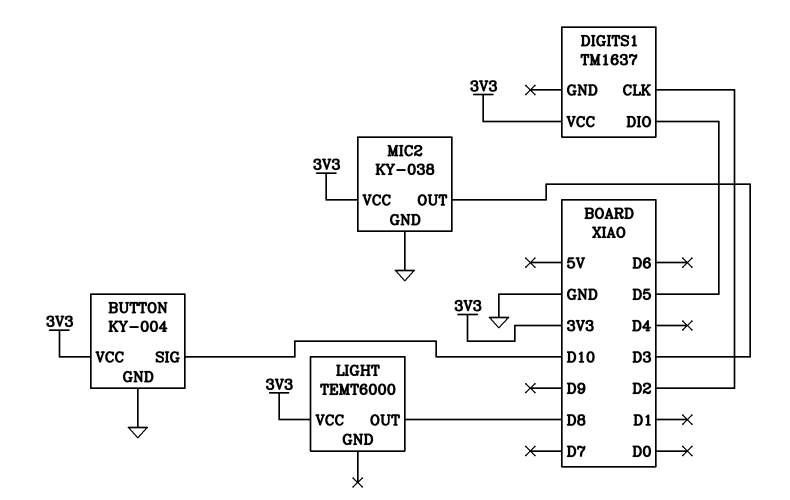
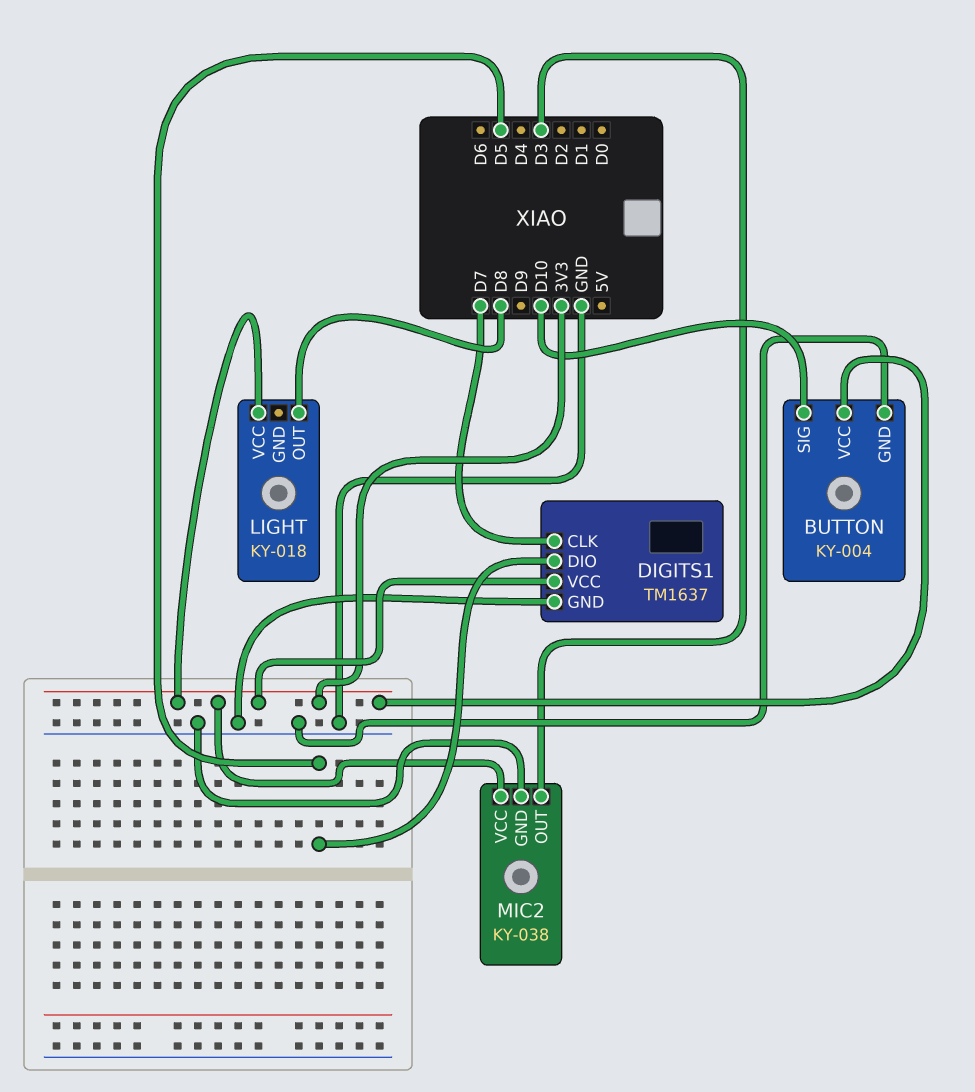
DIGITS1 pin CLK: D2 -> D7
DIGITS1 pin GND: none -> GND
LIGHT: TEMT6000 -> KY-018

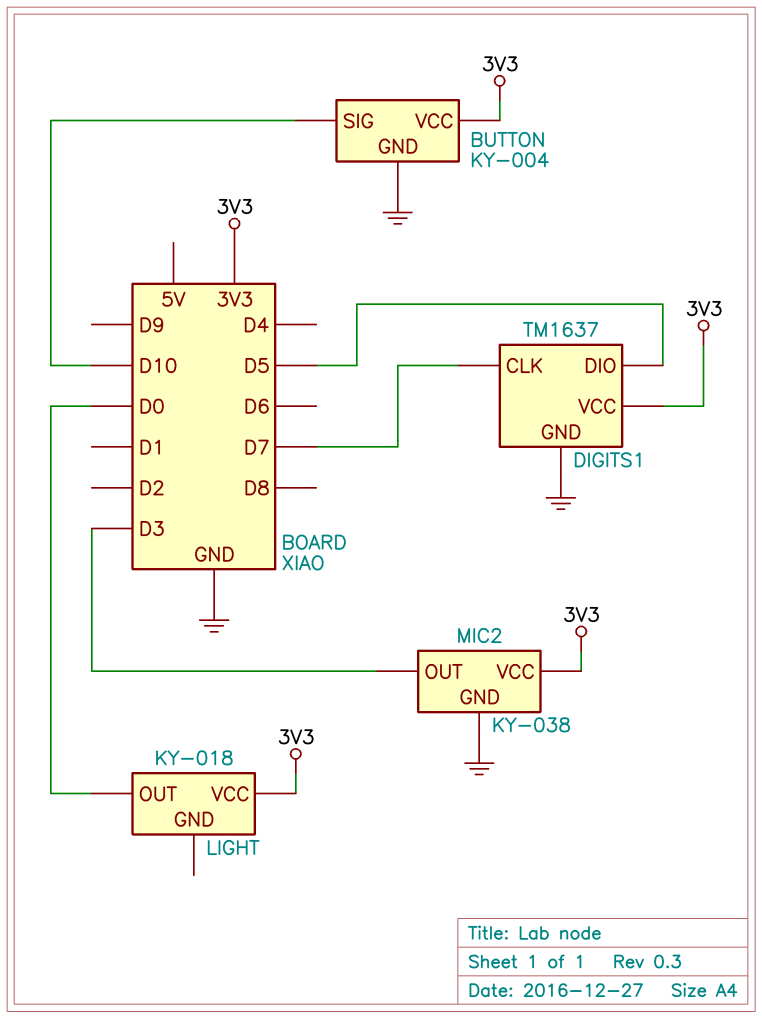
LIGHT pin OUT: D8 -> D0

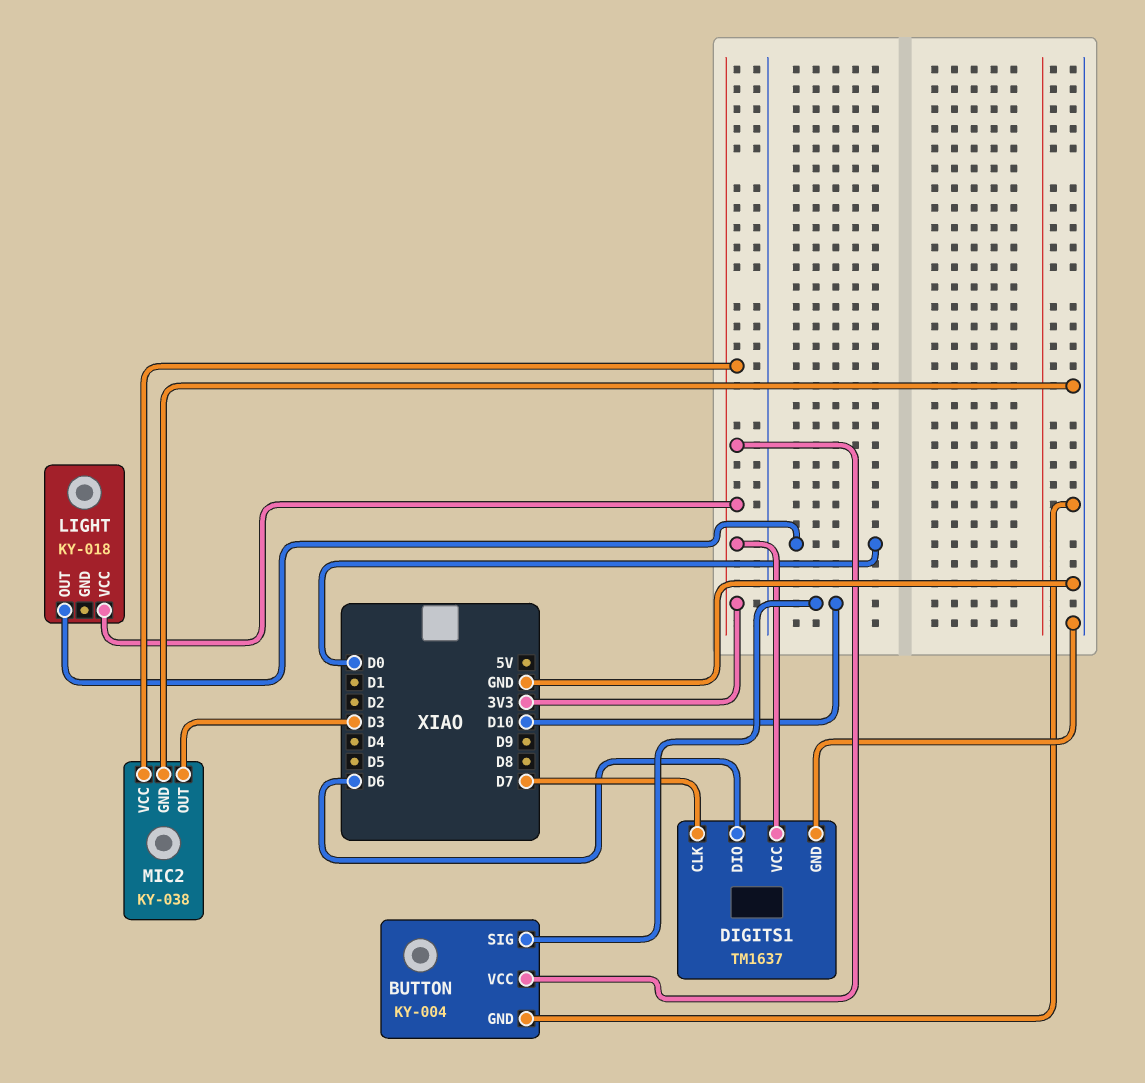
DIGITS1 pin DIO: D5 -> D6

